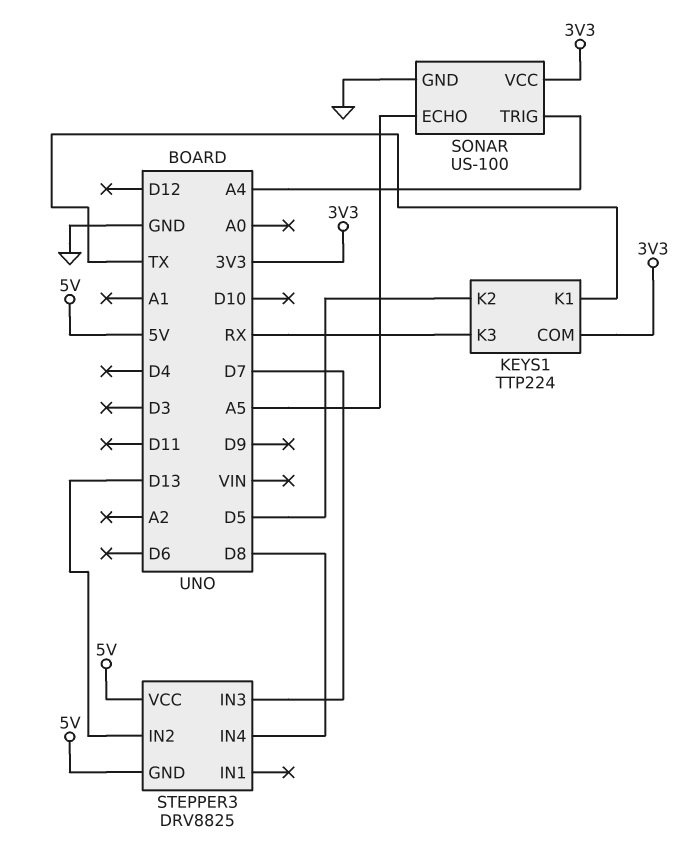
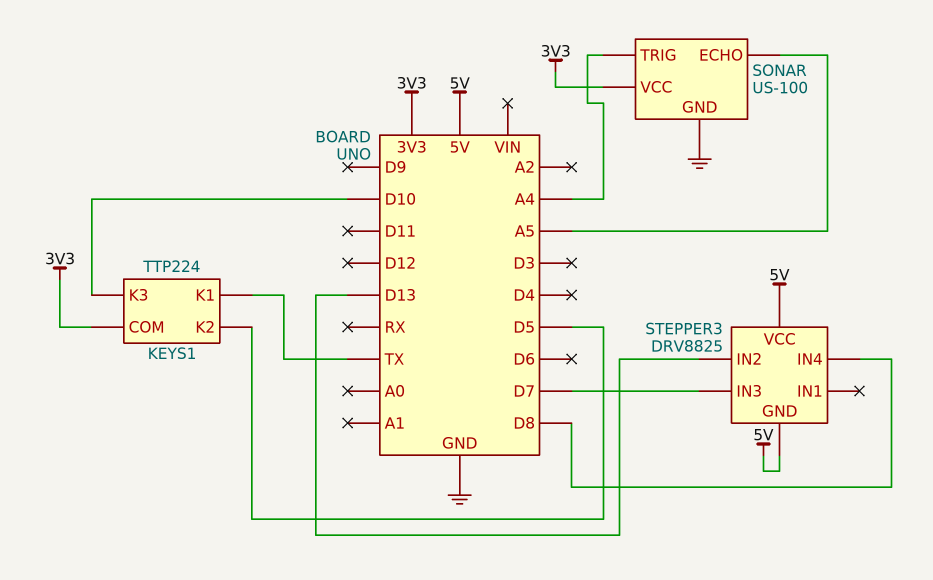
KEYS1 pin K3: RX -> D10

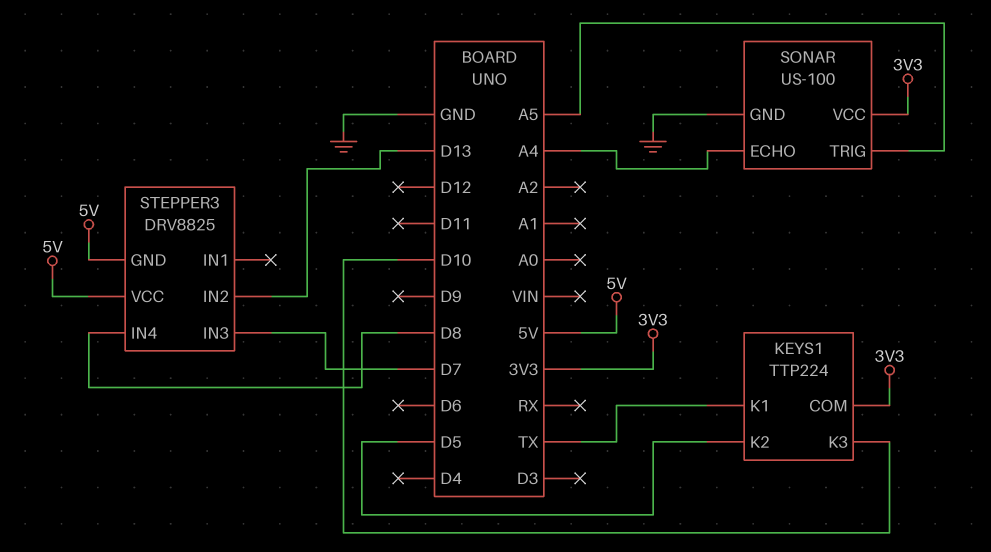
SONAR pin ECHO: A5 -> A4
SONAR pin TRIG: A4 -> A5

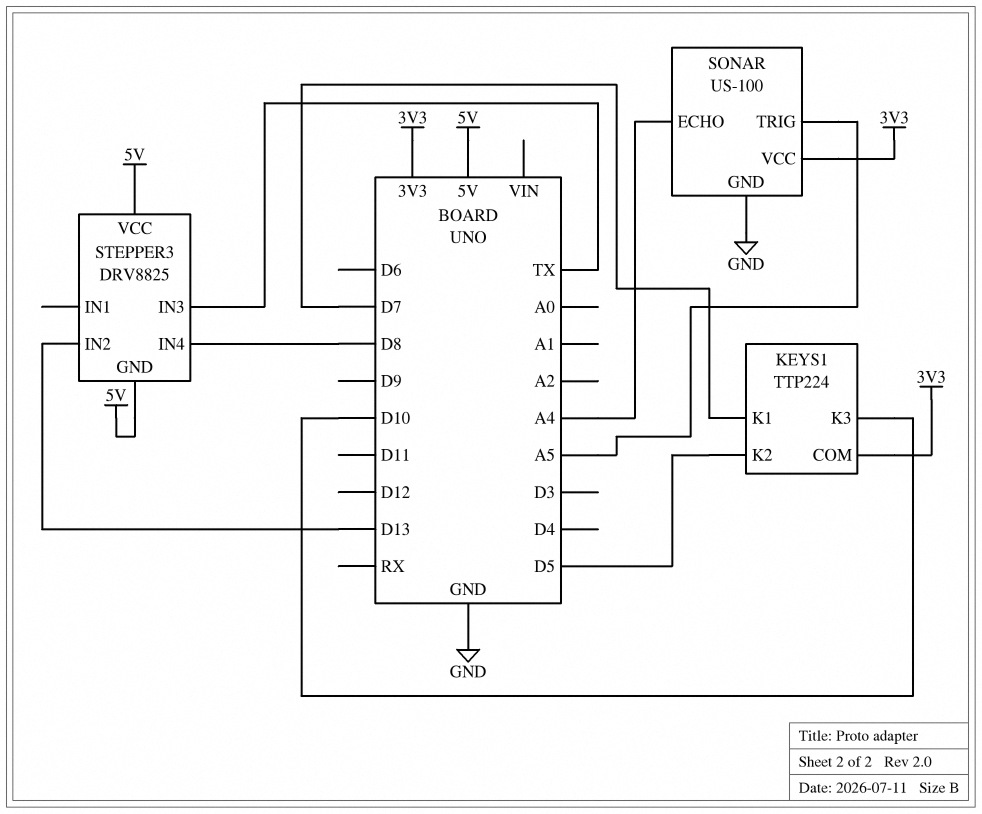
KEYS1 pin K1: TX -> D7
STEPPER3 pin IN3: D7 -> TX

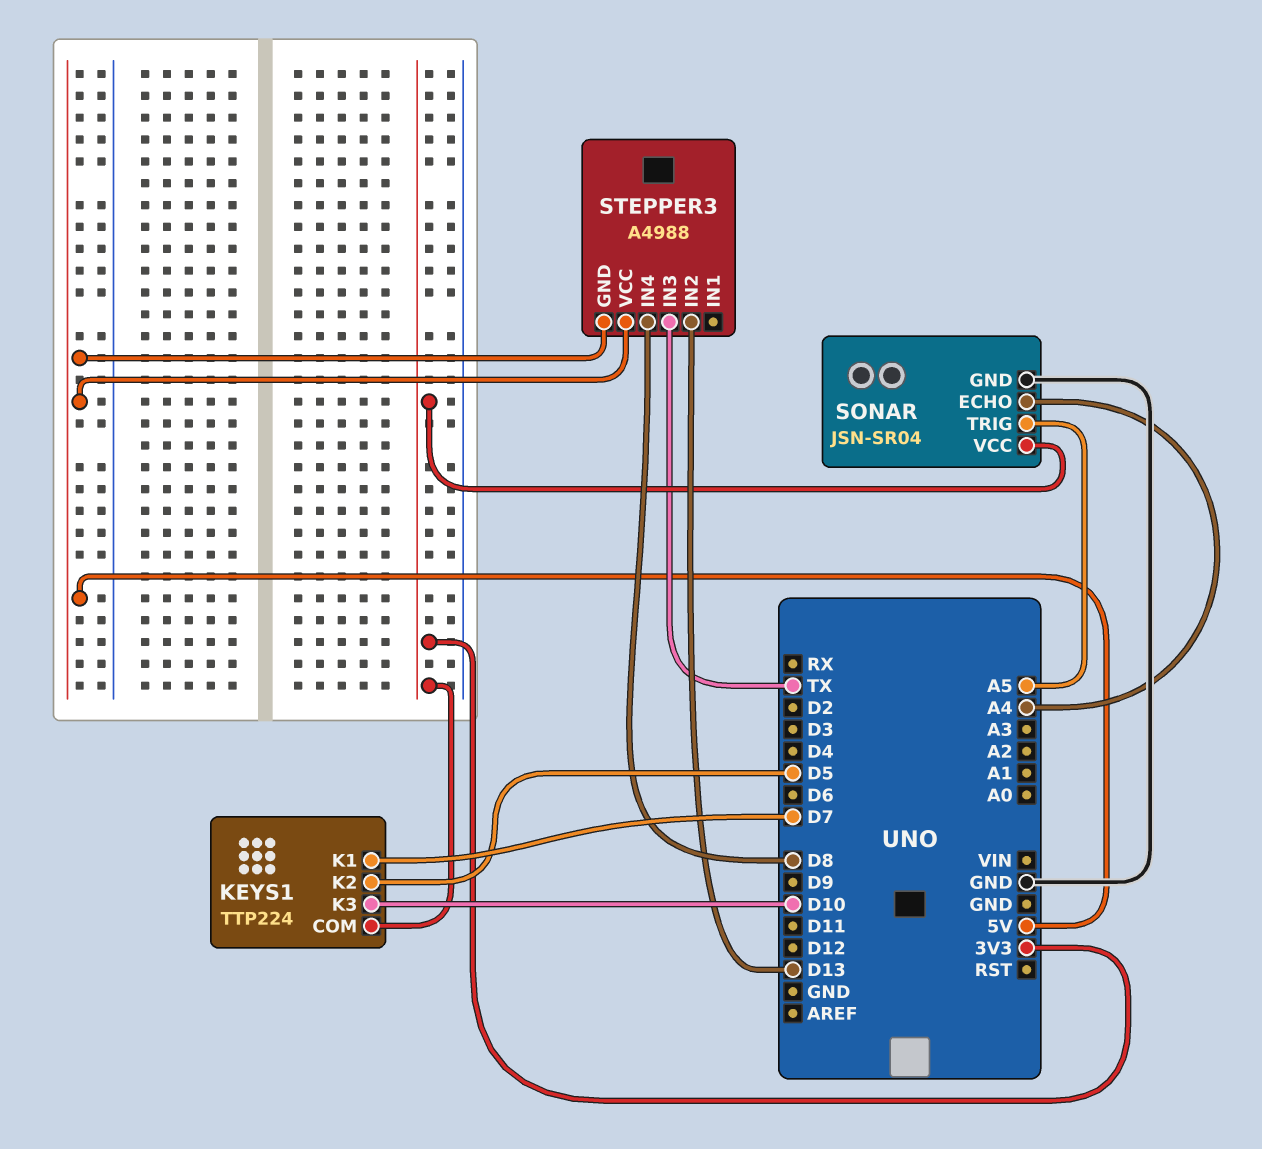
SONAR: US-100 -> JSN-SR04
STEPPER3: DRV8825 -> A4988

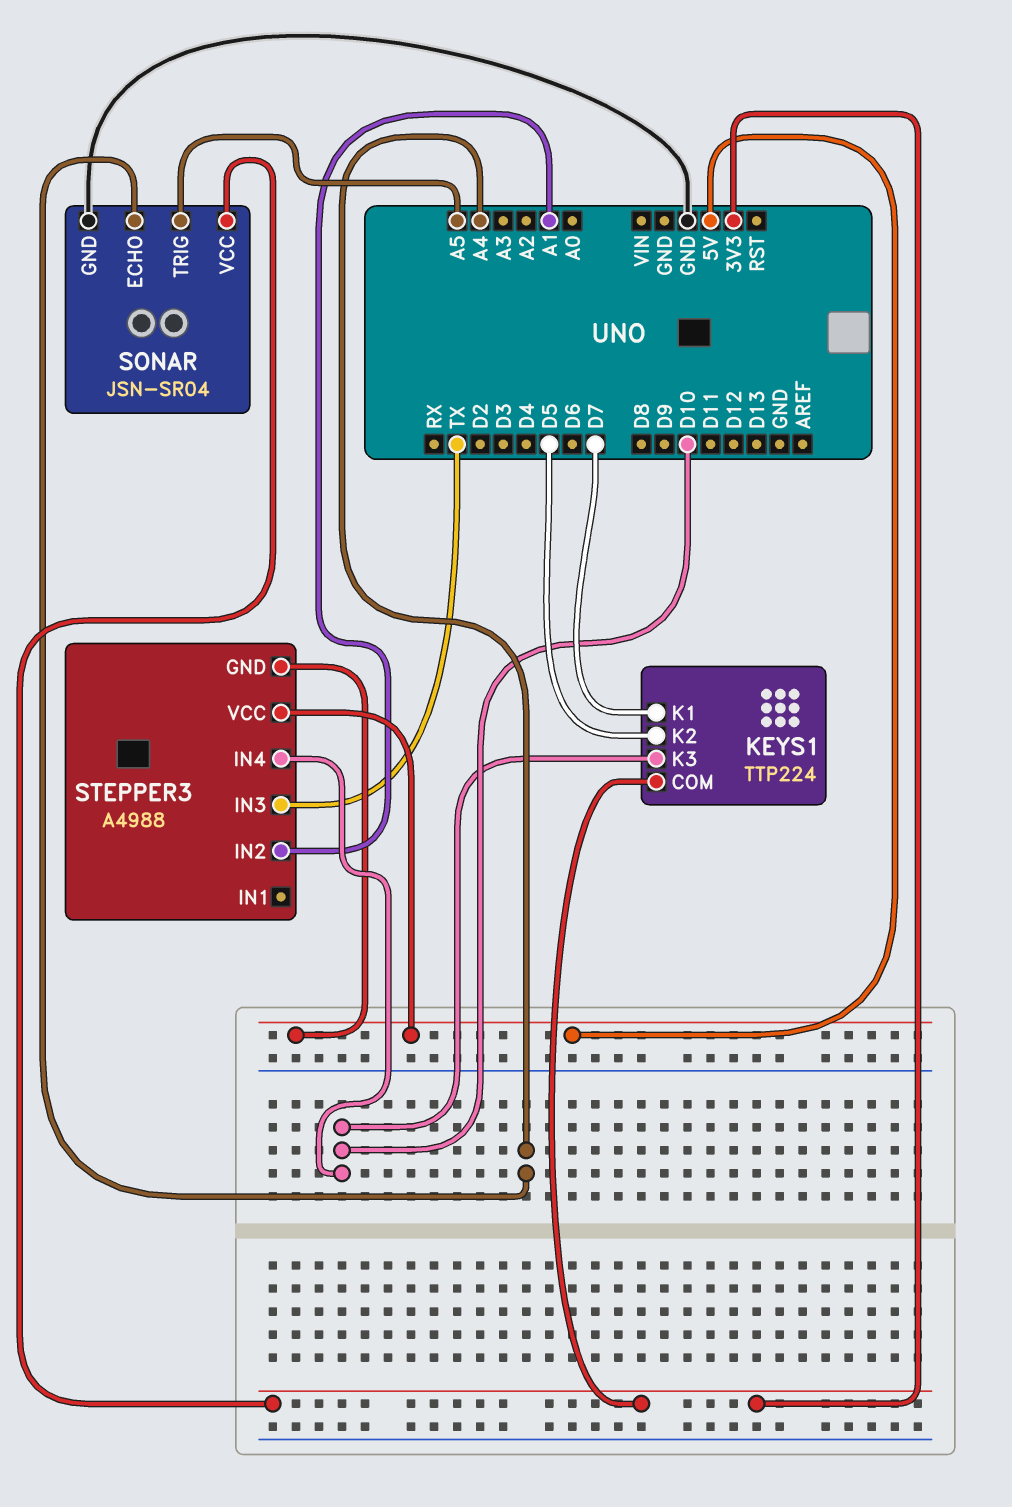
STEPPER3 pin IN2: D13 -> A1
STEPPER3 pin IN4: D8 -> D10

